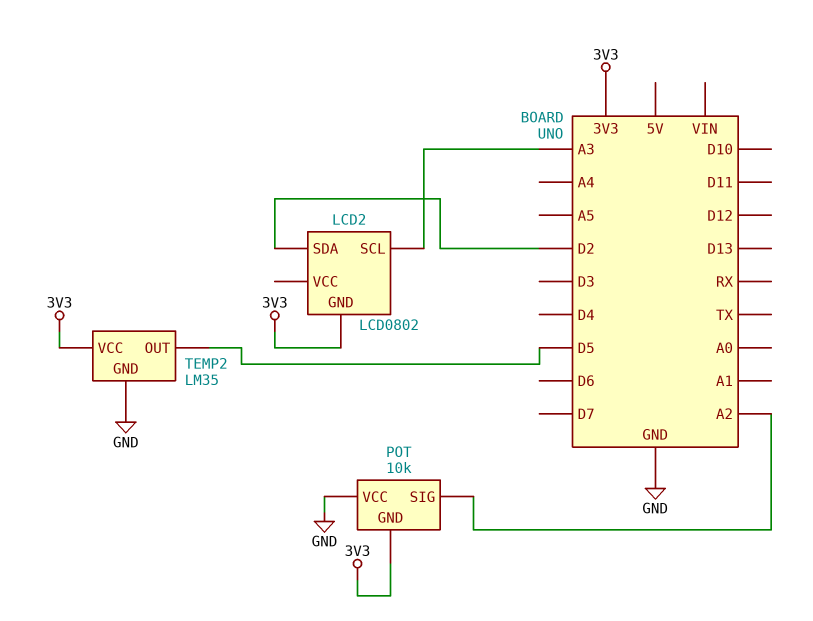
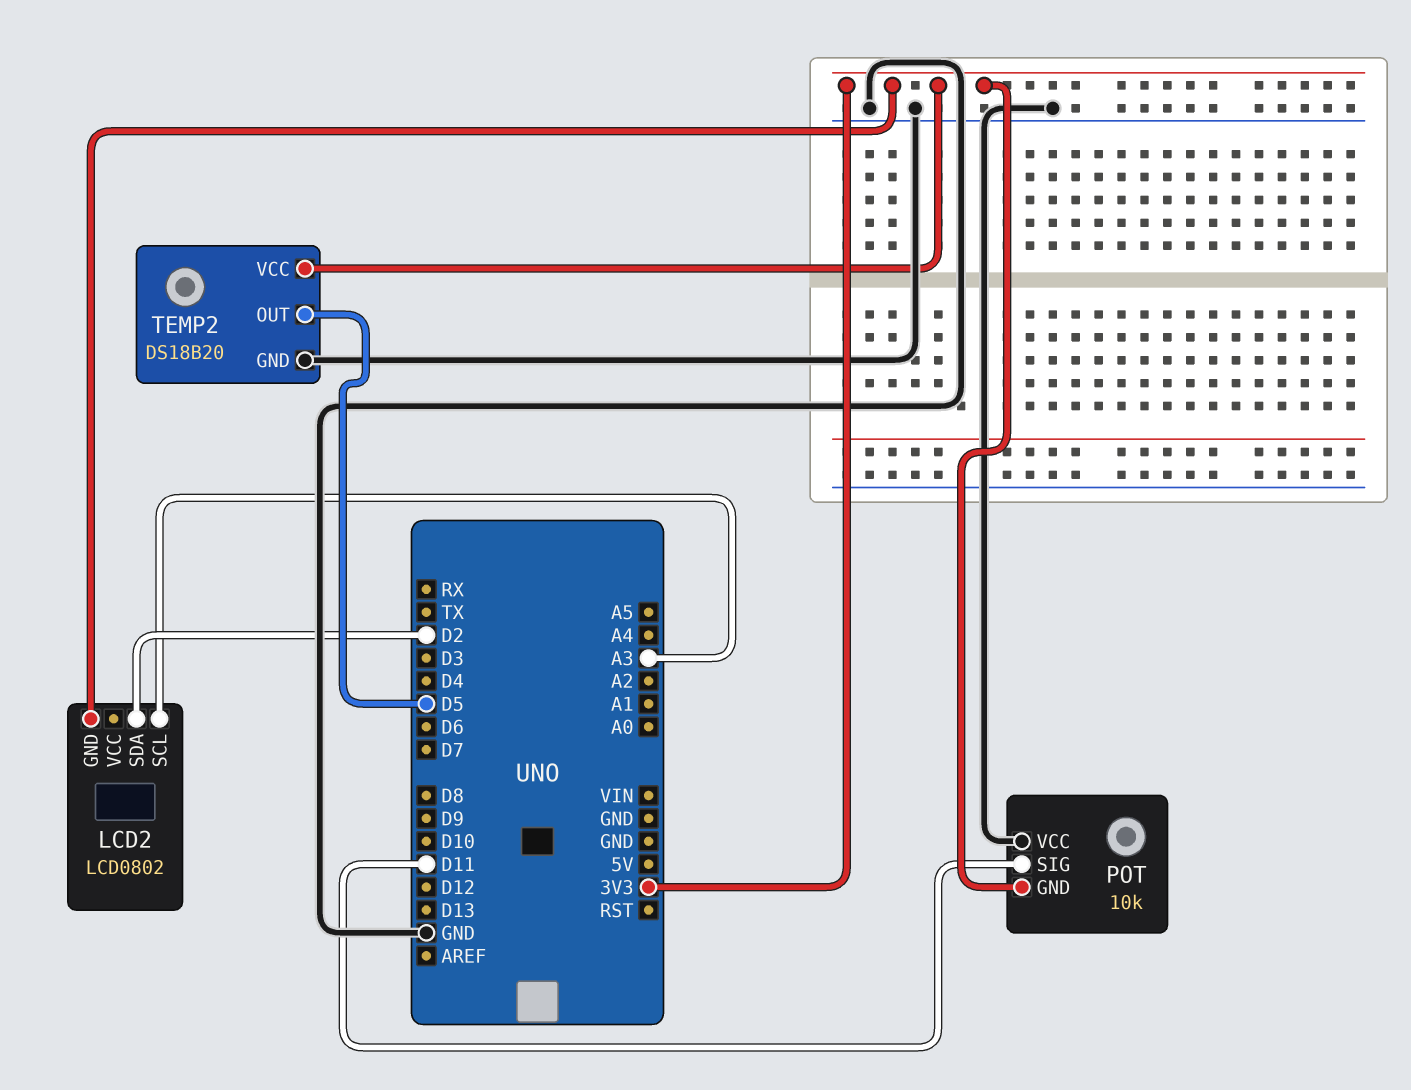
POT pin SIG: A2 -> D11
TEMP2: LM35 -> DS18B20

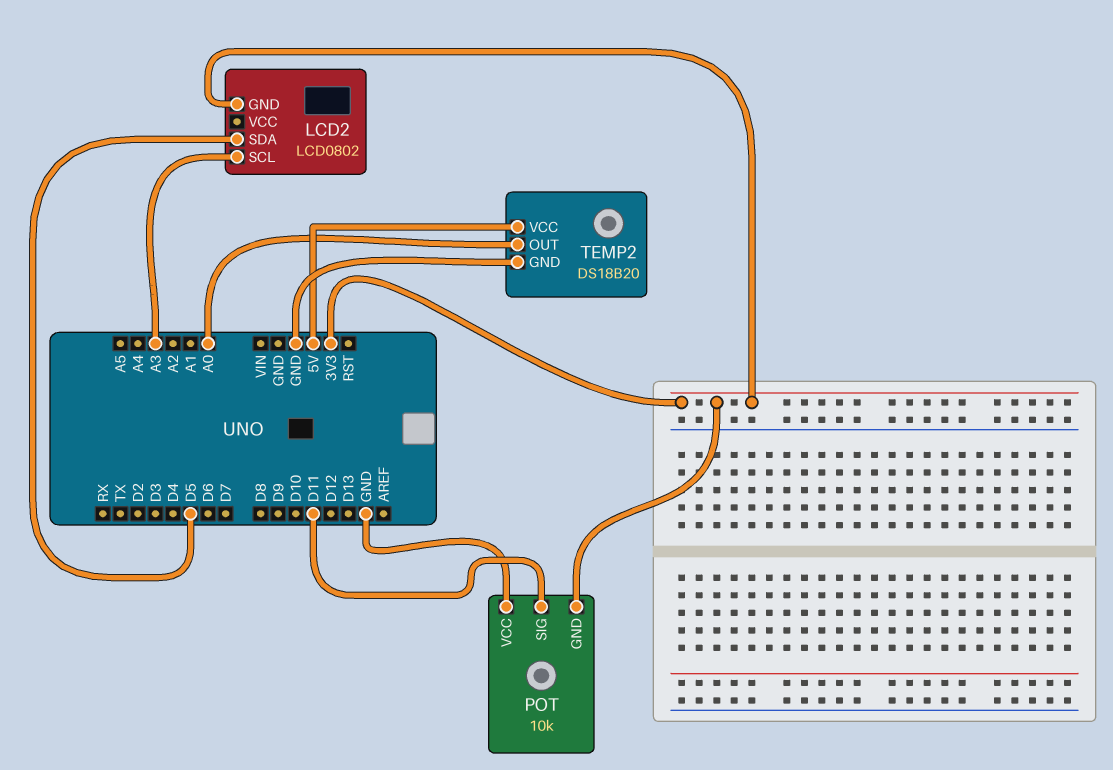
LCD2 pin SDA: D2 -> D5
TEMP2 pin OUT: D5 -> A0
TEMP2 pin VCC: 3V3 -> 5V

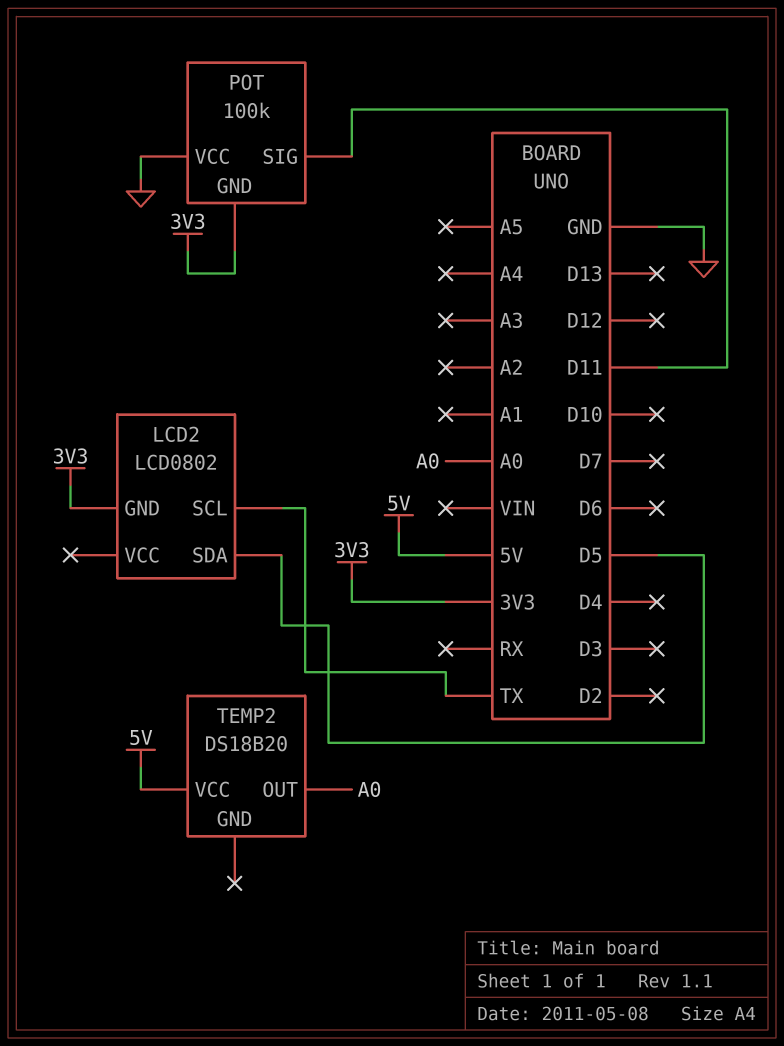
LCD2 pin SCL: A3 -> TX
POT: 10k -> 100k
TEMP2 pin GND: GND -> none

